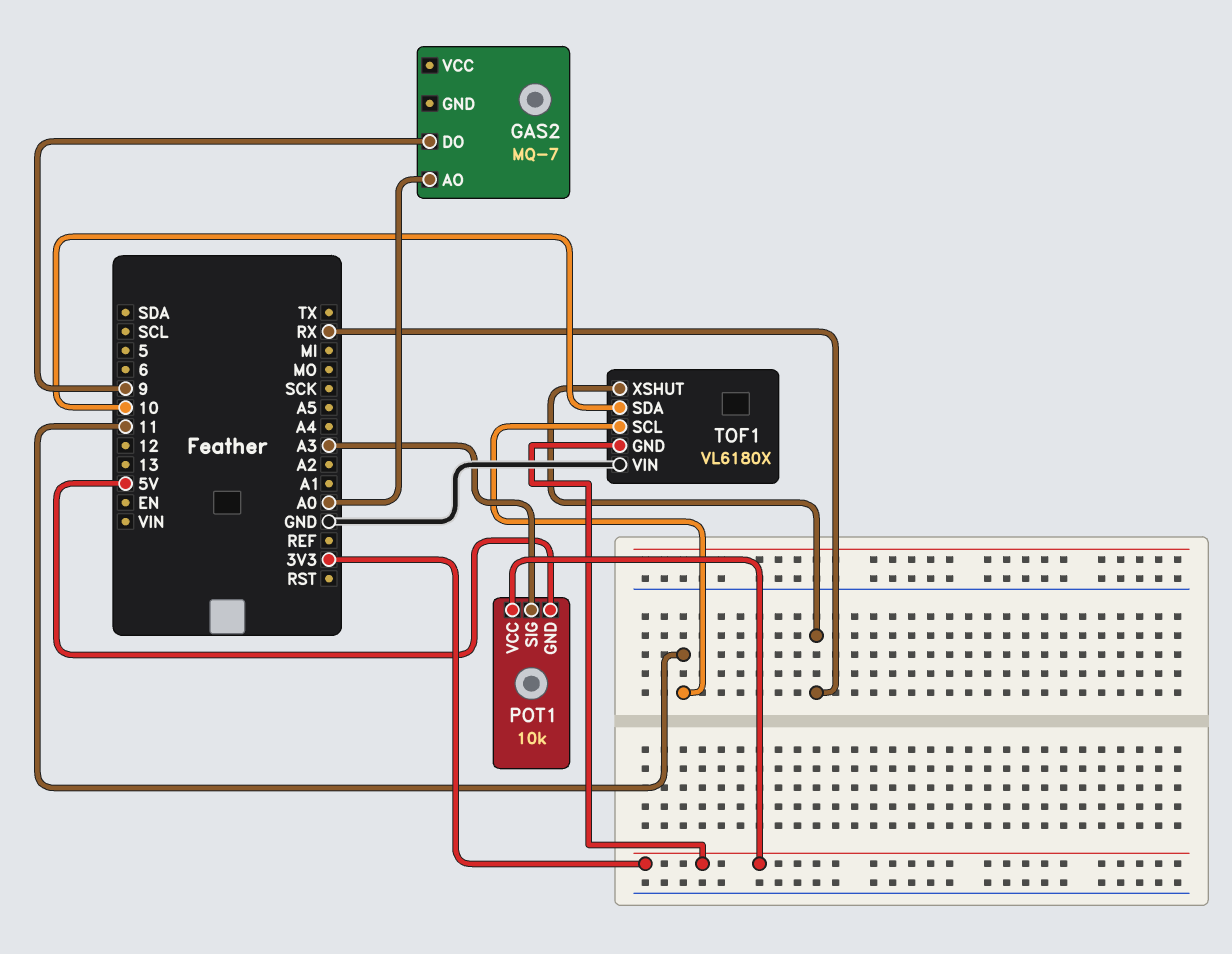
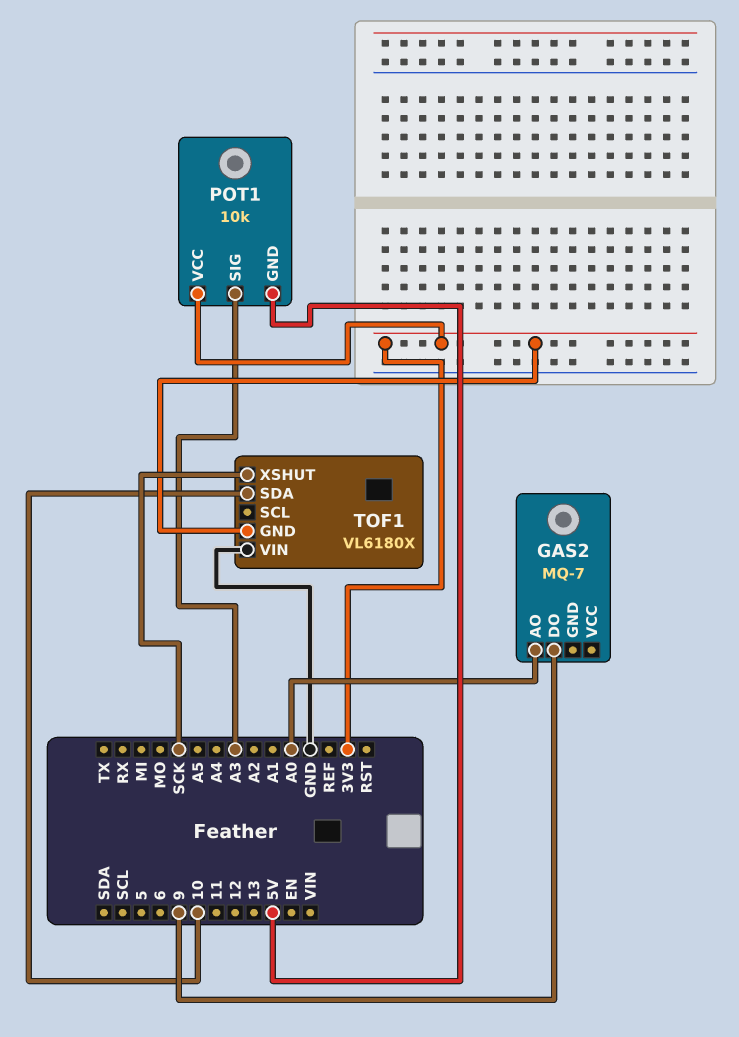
TOF1 pin SCL: 11 -> none
TOF1 pin XSHUT: RX -> SCK

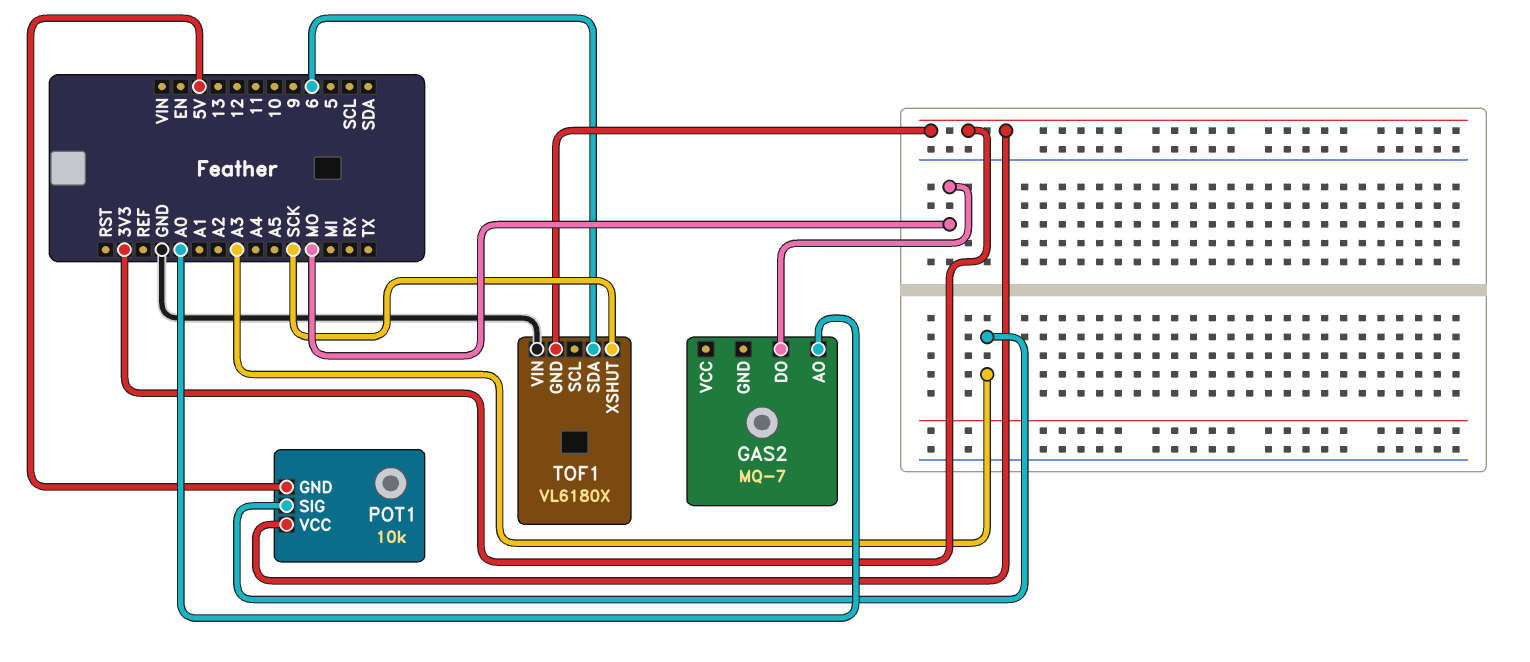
GAS2 pin DO: 9 -> MO
TOF1 pin SDA: 10 -> 6

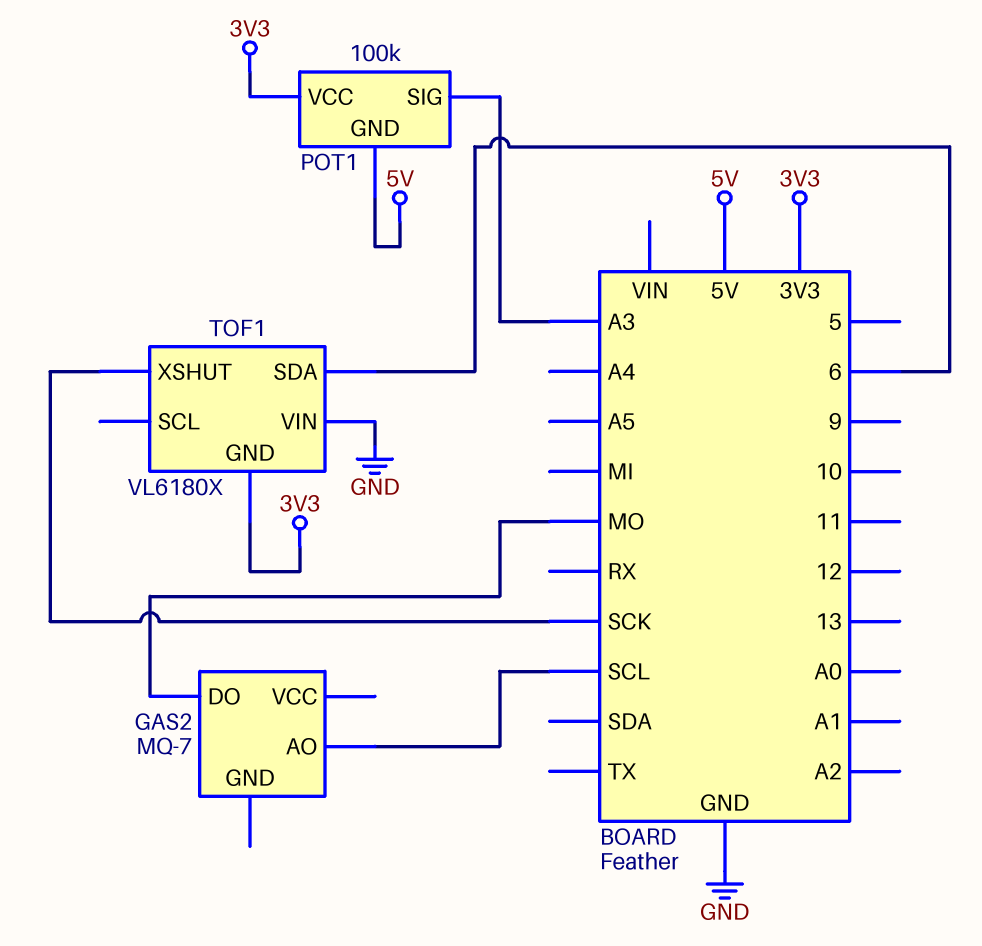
GAS2 pin AO: A0 -> SCL
POT1: 10k -> 100k

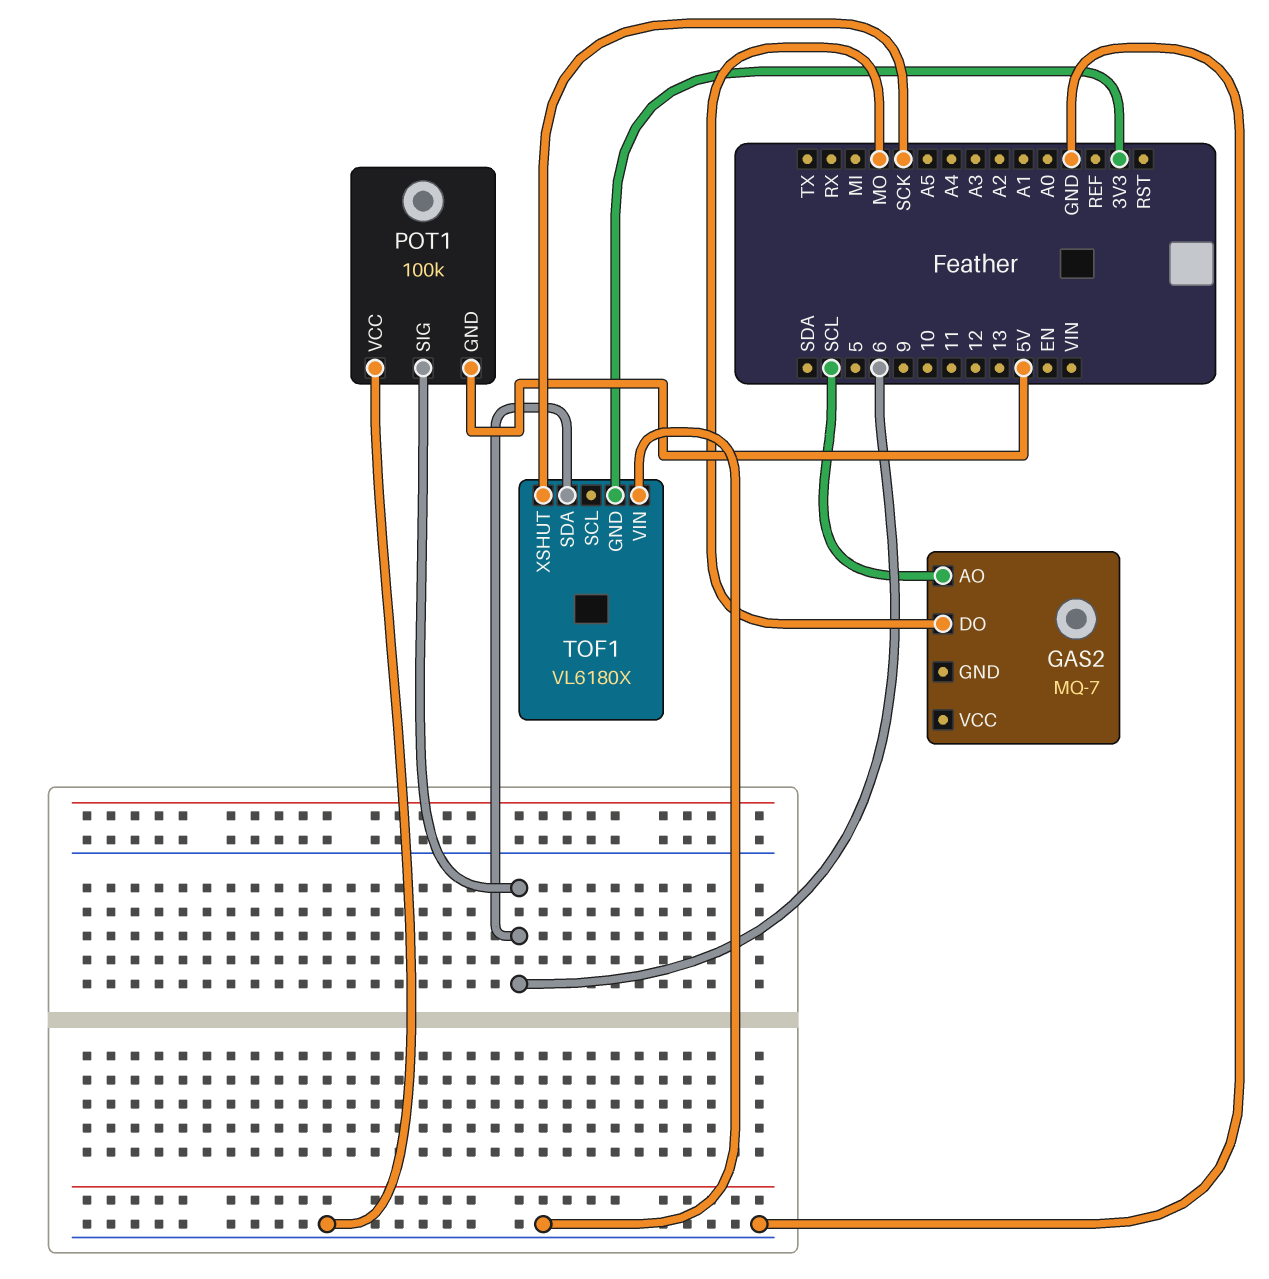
POT1 pin SIG: A3 -> 6
POT1 pin VCC: 3V3 -> GND

